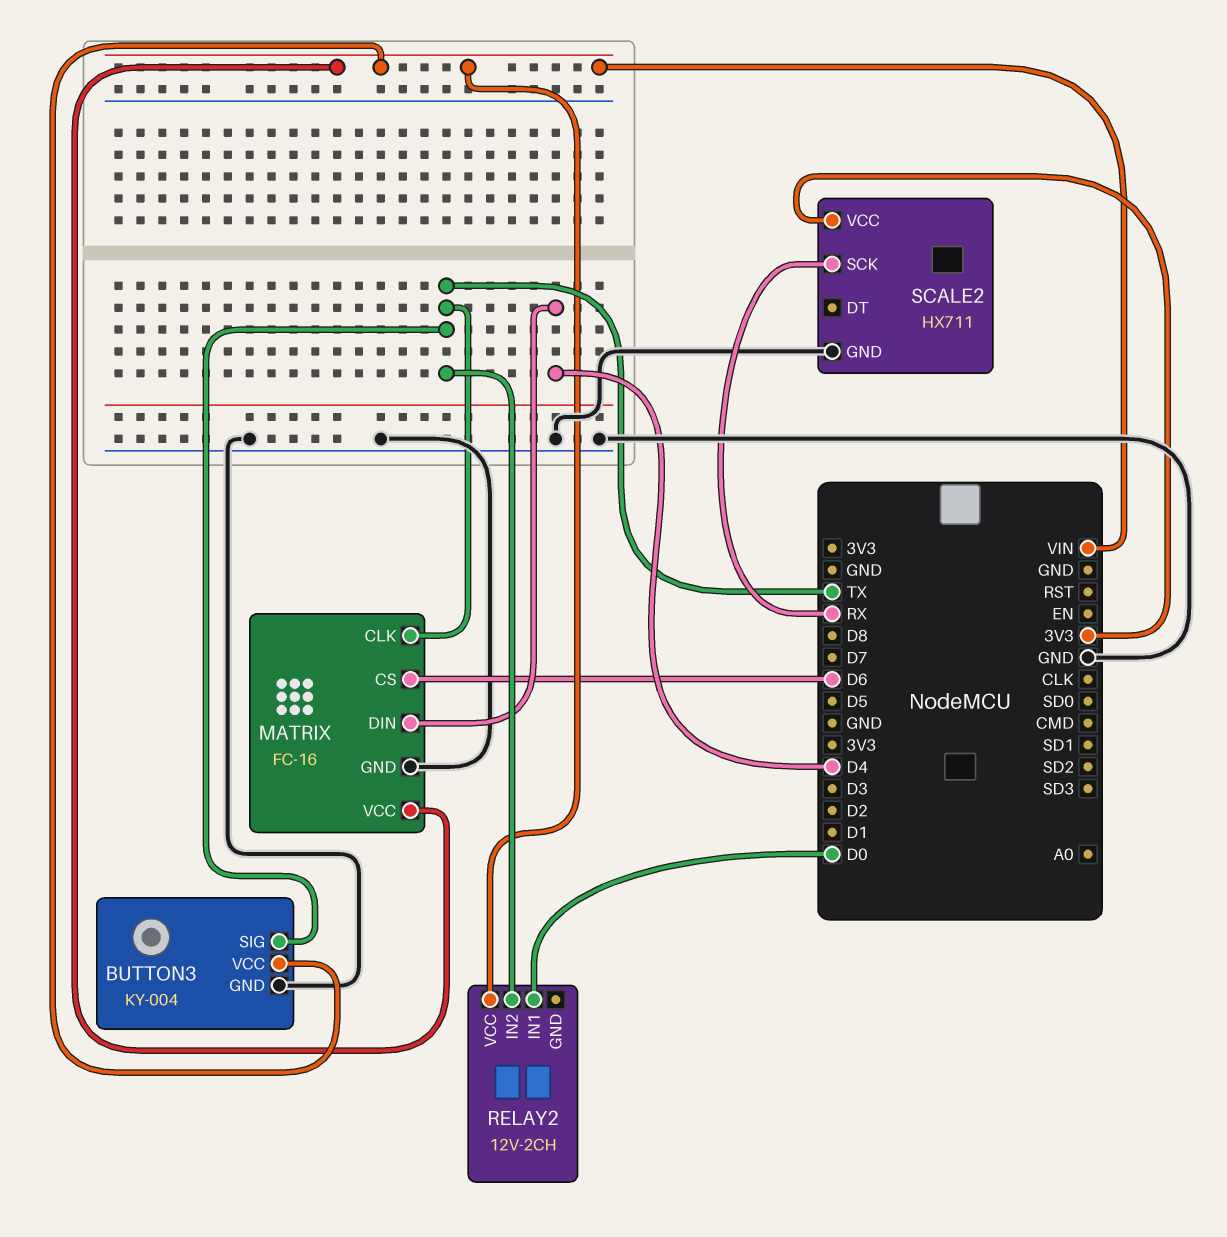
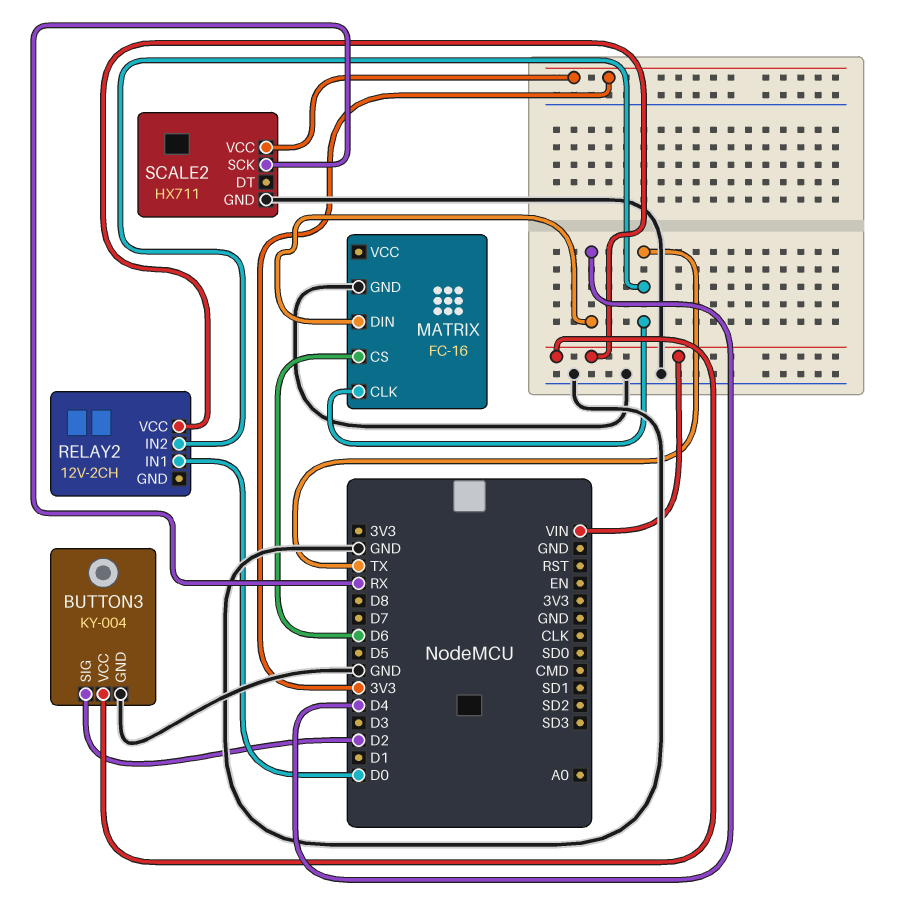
BUTTON3 pin SIG: TX -> D2
MATRIX pin VCC: VIN -> none

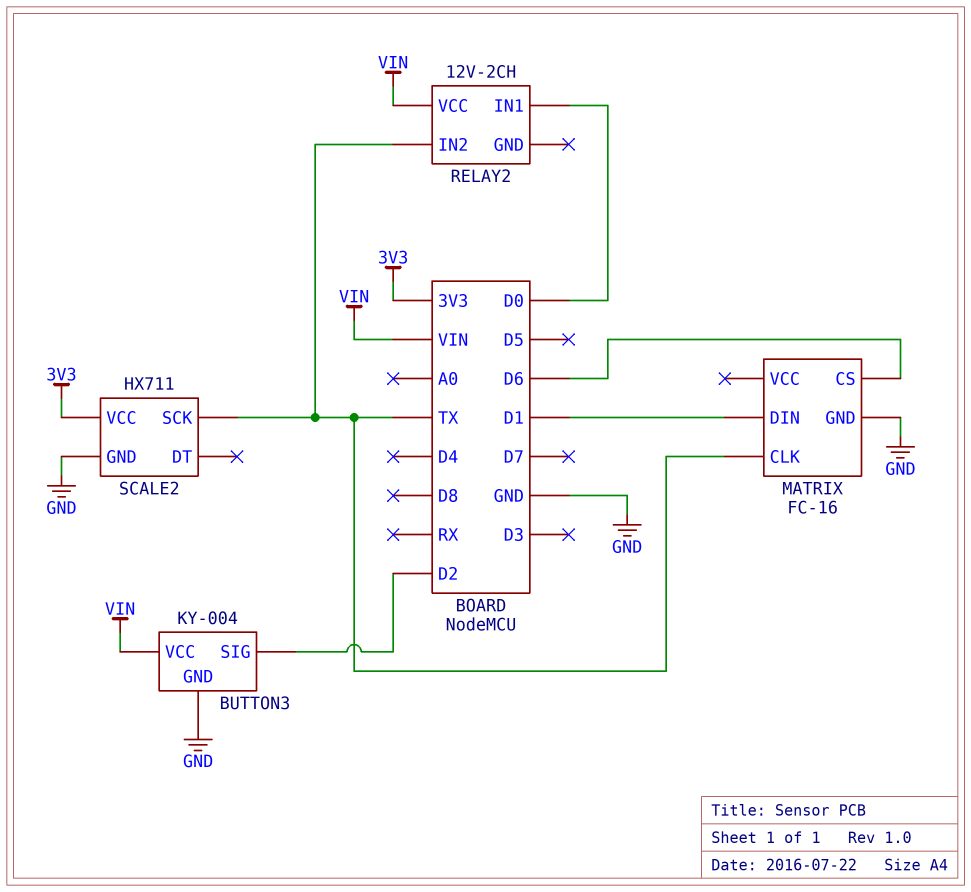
MATRIX pin DIN: D4 -> D1
SCALE2 pin SCK: RX -> TX

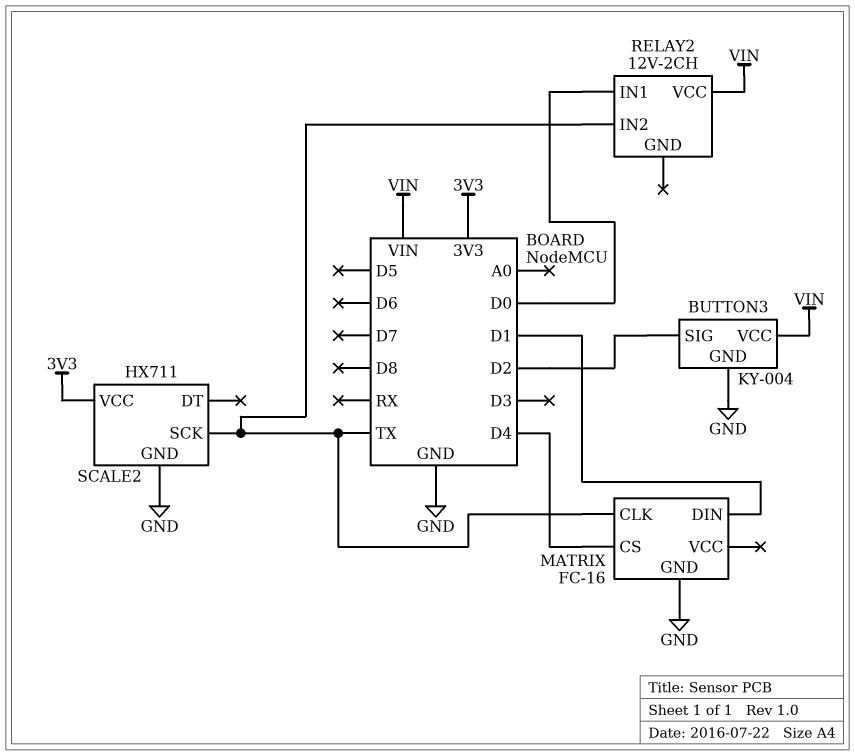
MATRIX pin CS: D6 -> D4

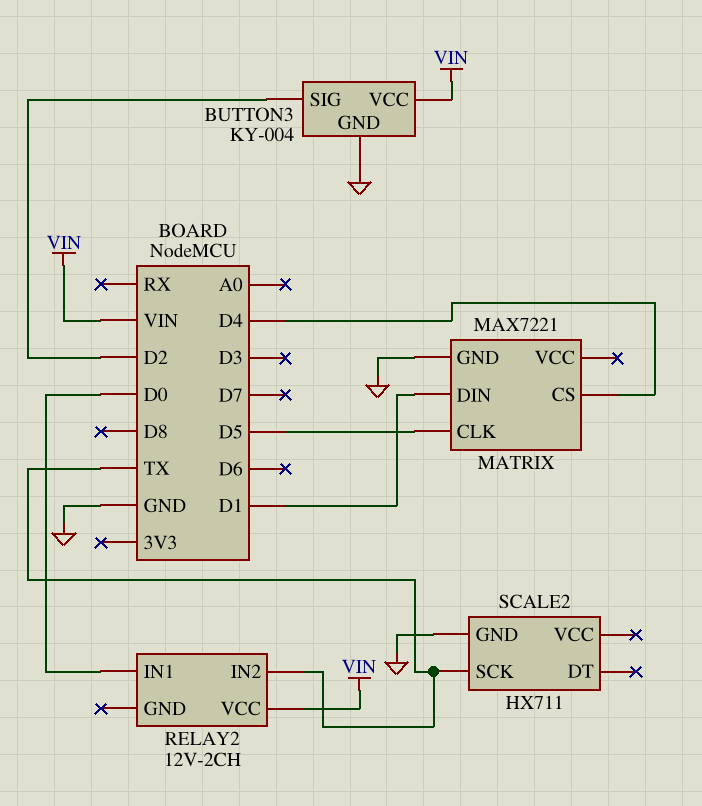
MATRIX: FC-16 -> MAX7221
MATRIX pin CLK: TX -> D5
SCALE2 pin VCC: 3V3 -> none

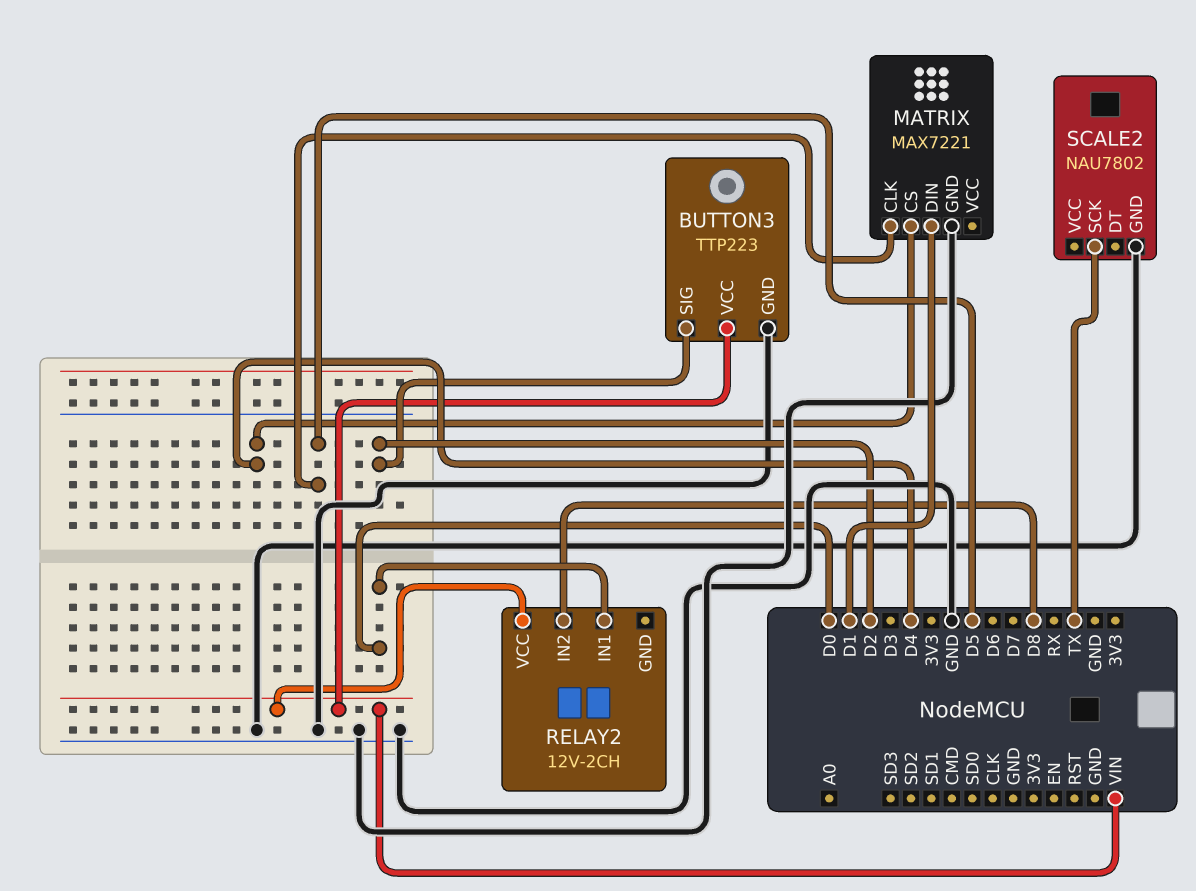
BUTTON3: KY-004 -> TTP223
RELAY2 pin IN2: TX -> D8
SCALE2: HX711 -> NAU7802

